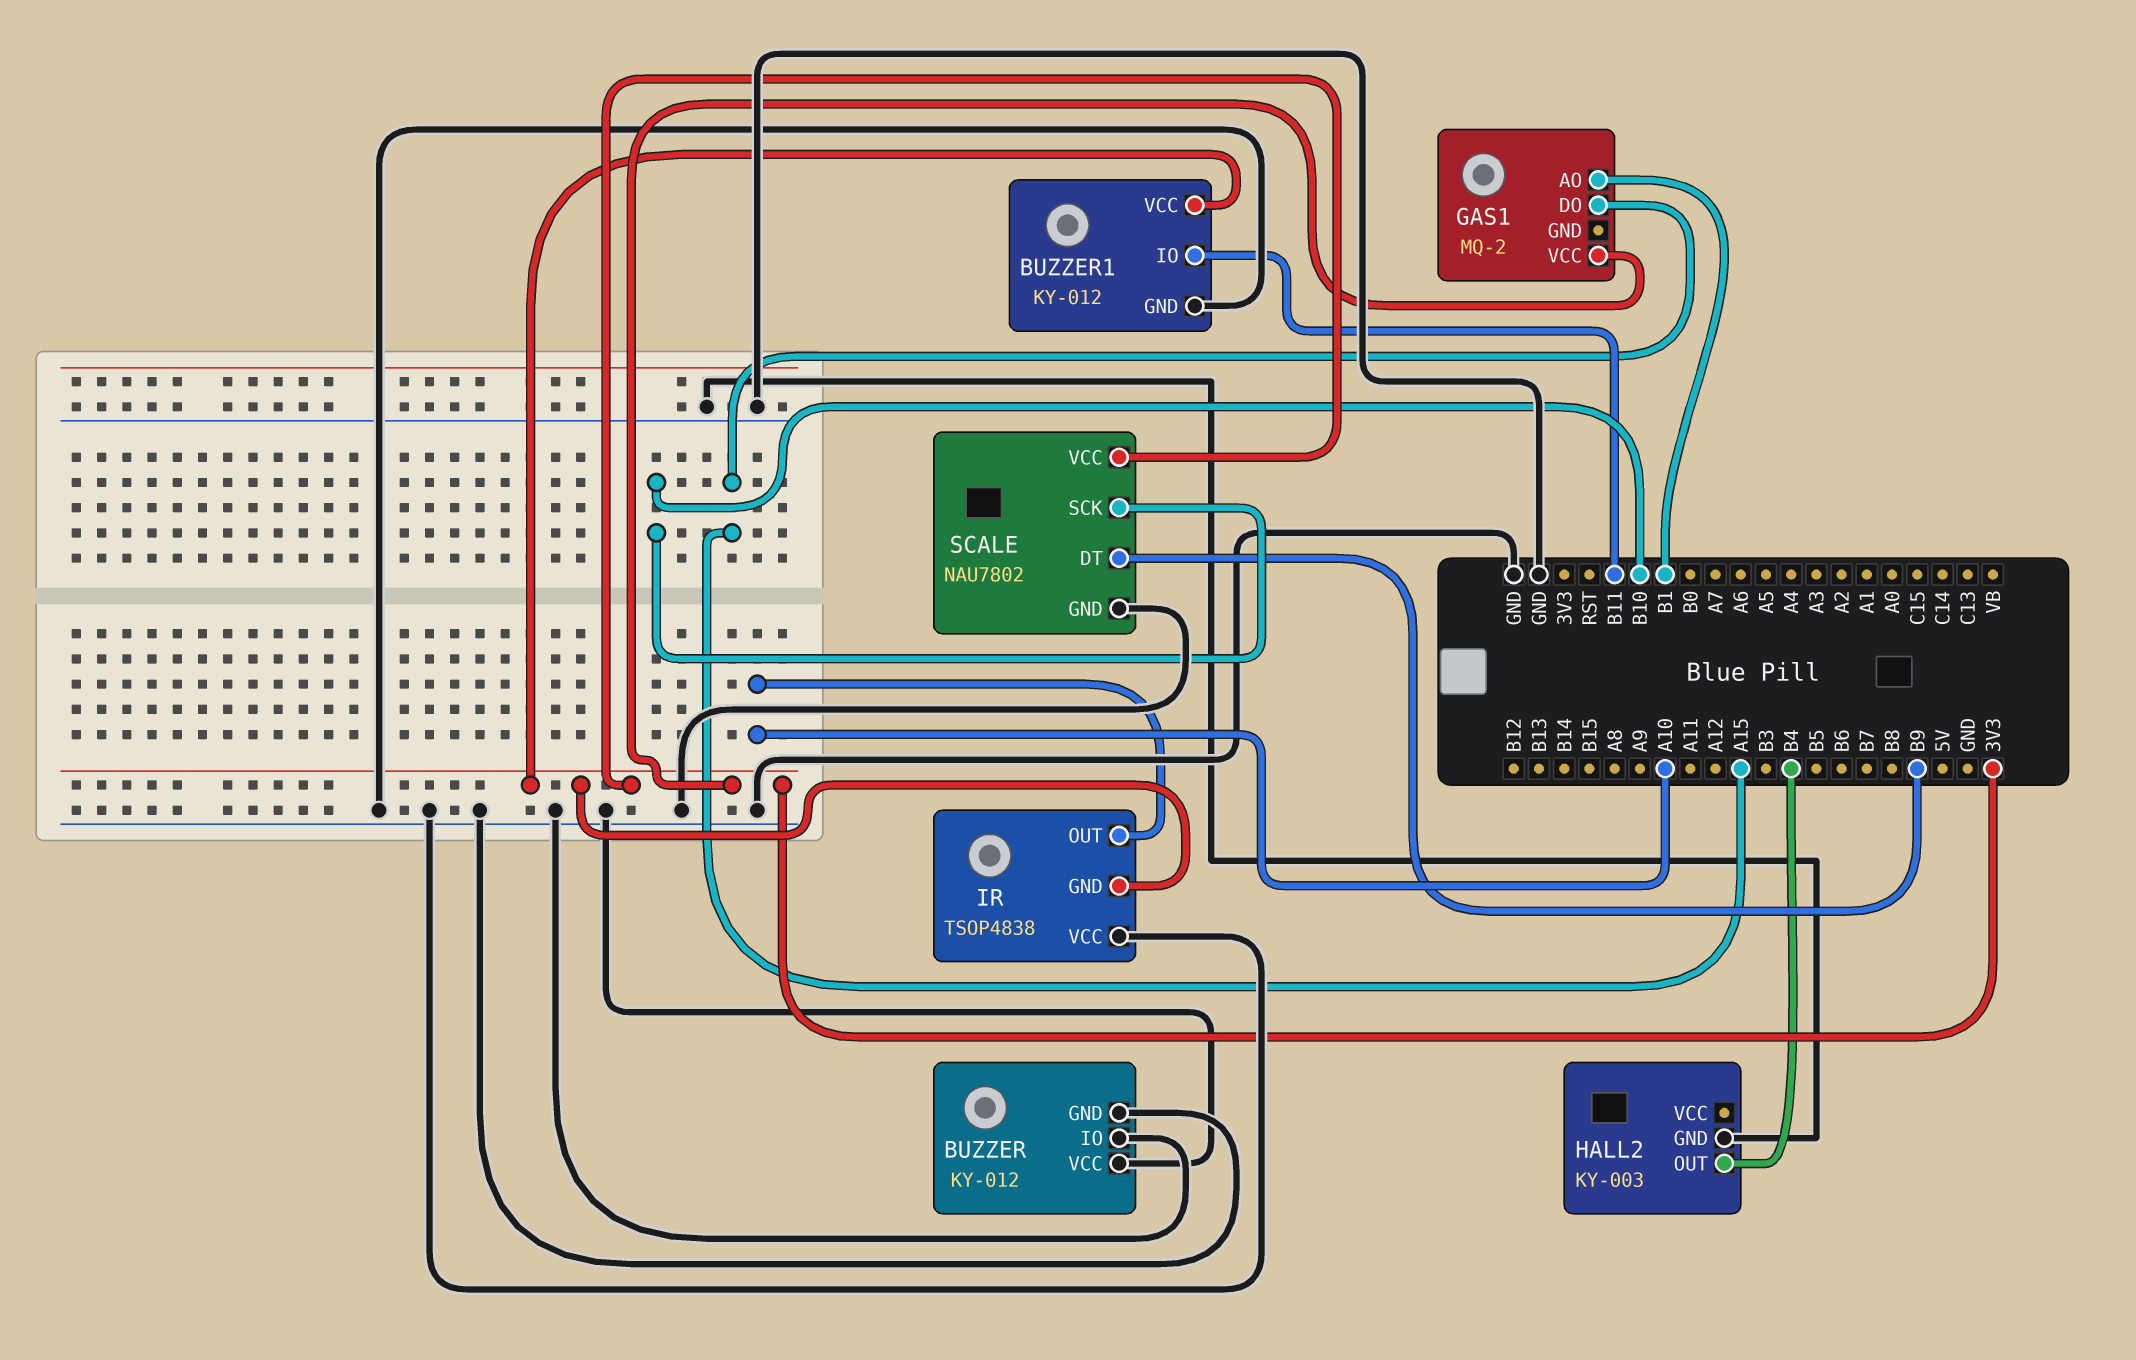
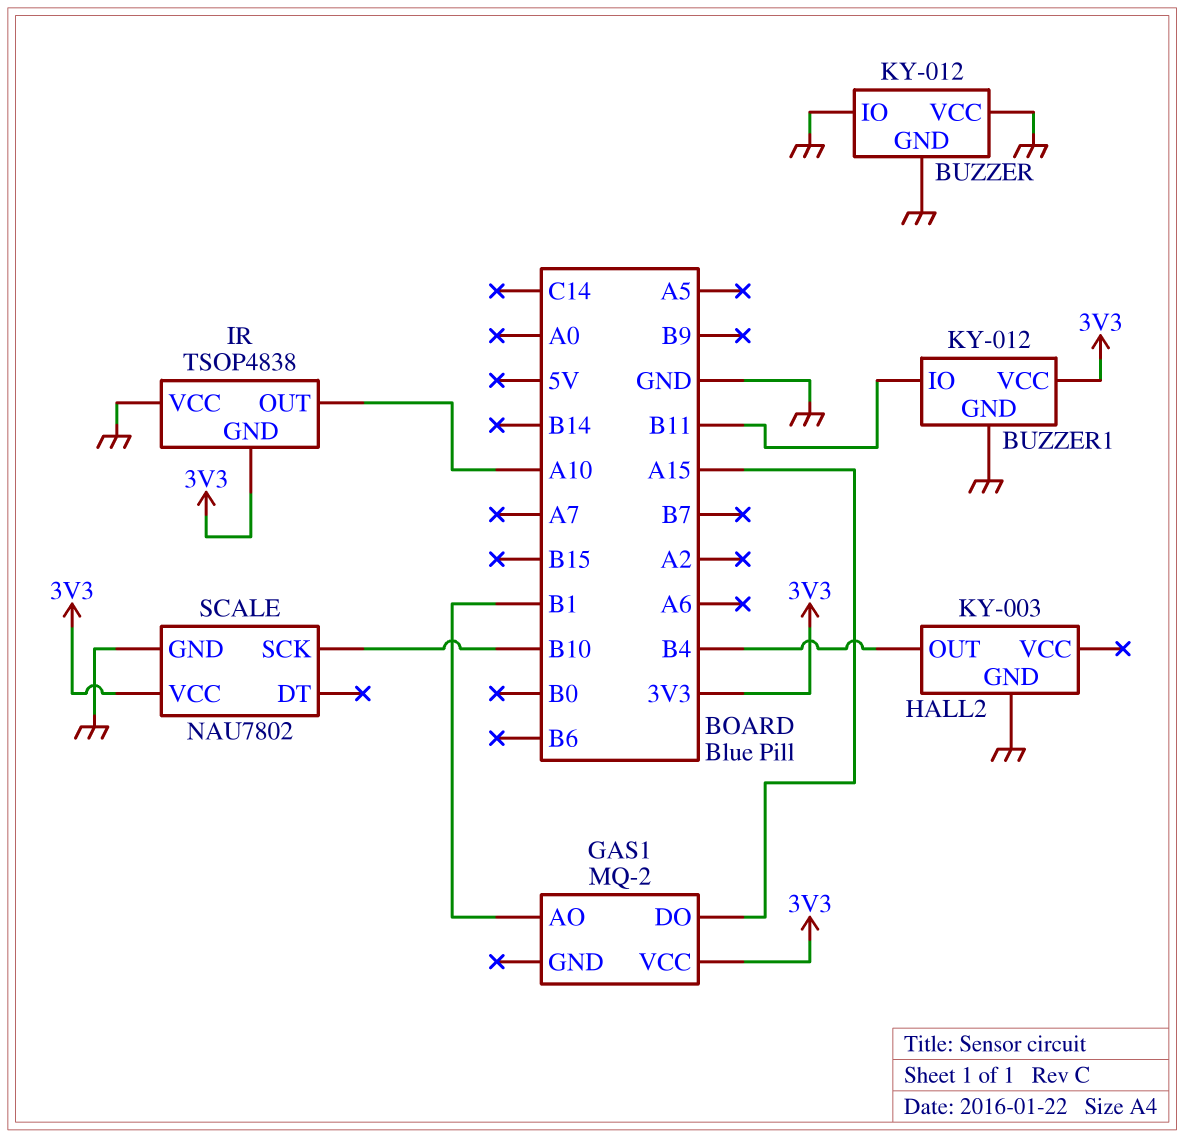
SCALE pin DT: B9 -> none

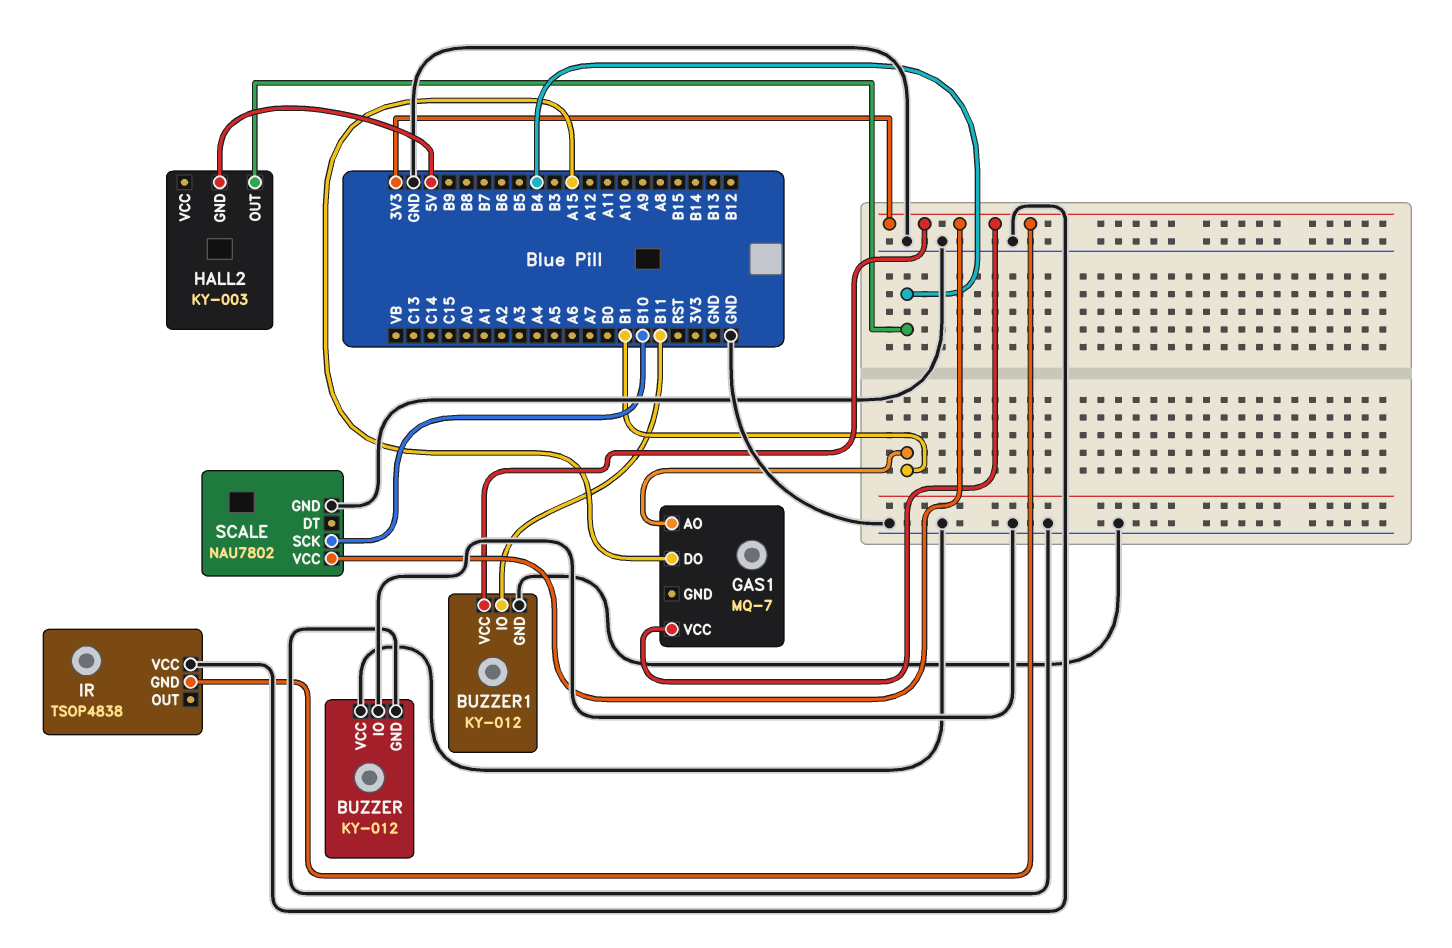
GAS1: MQ-2 -> MQ-7
HALL2 pin GND: GND -> 5V
IR pin OUT: A10 -> none

